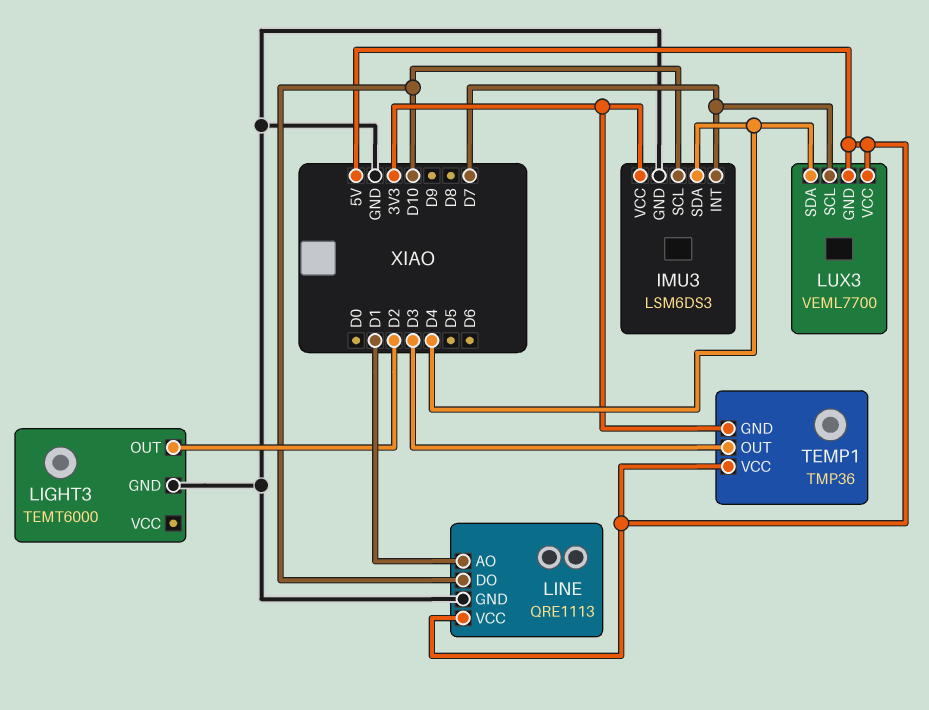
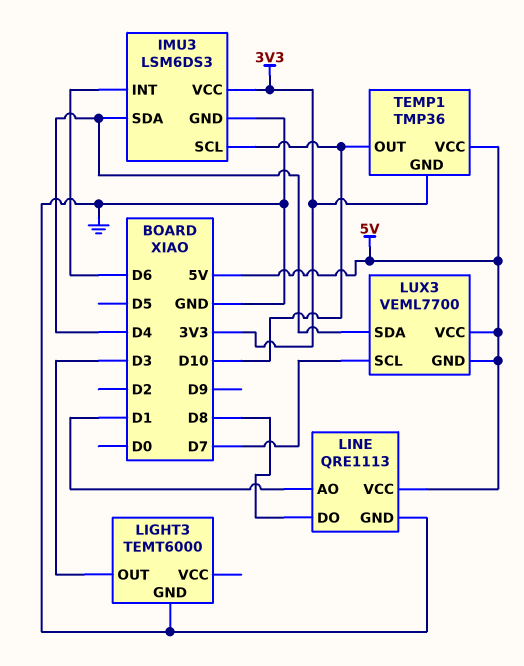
IMU3 pin INT: D7 -> D6
LIGHT3 pin OUT: D2 -> D3
LINE pin DO: D10 -> D8
TEMP1 pin OUT: D3 -> D10

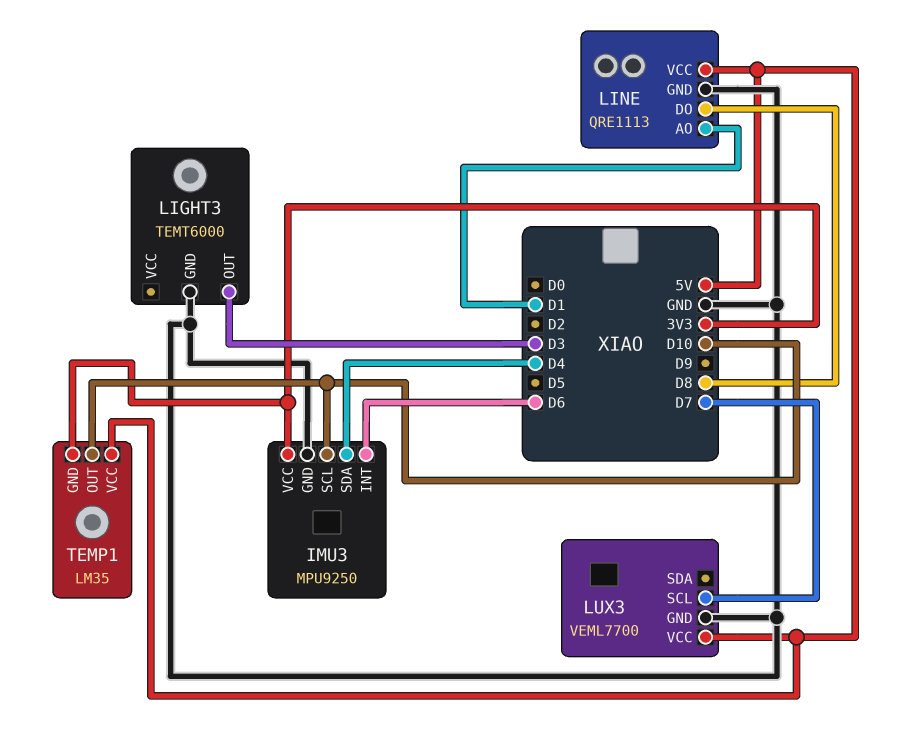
IMU3: LSM6DS3 -> MPU9250
LUX3 pin GND: 5V -> GND
LUX3 pin SDA: D4 -> none
TEMP1: TMP36 -> LM35

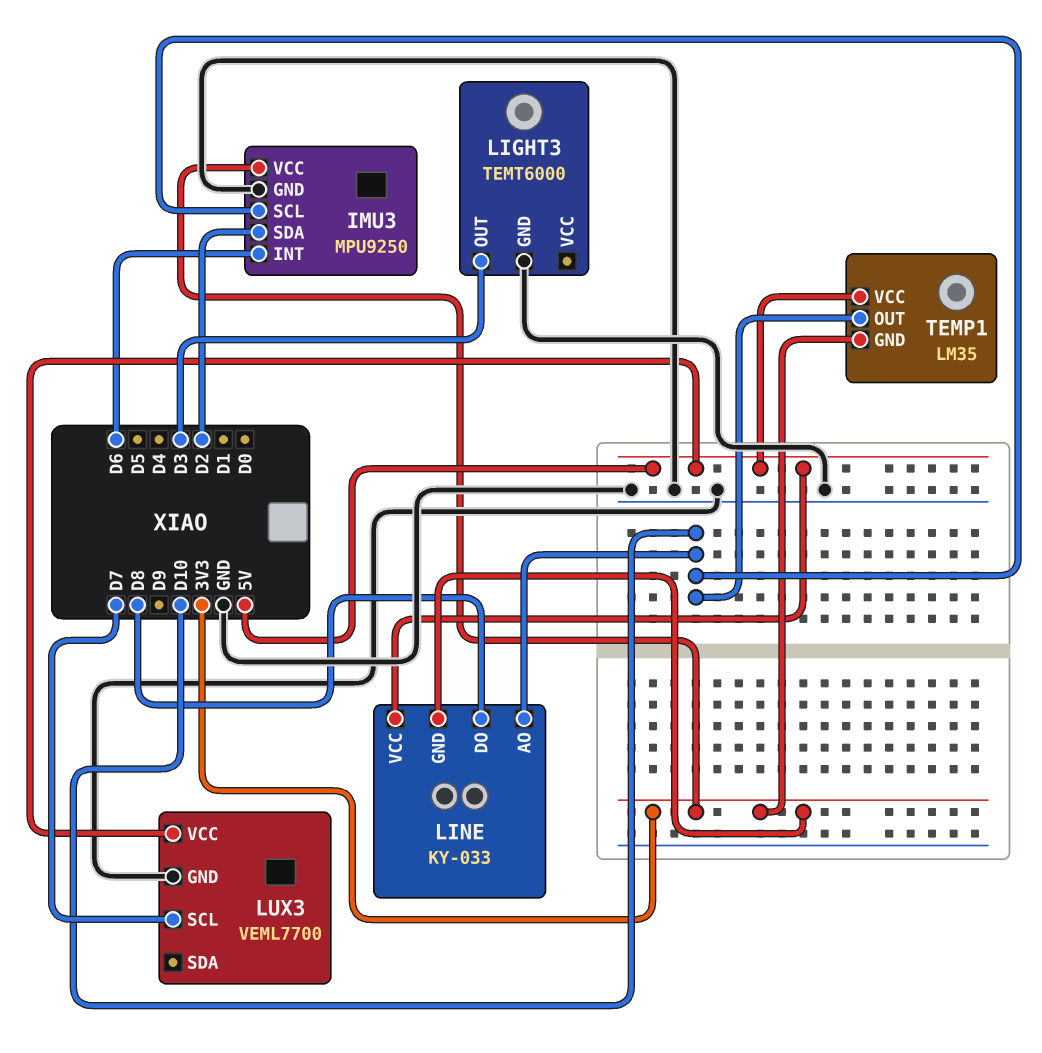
IMU3 pin SDA: D4 -> D2
LINE: QRE1113 -> KY-033
LINE pin AO: D1 -> D10
LINE pin GND: GND -> 3V3

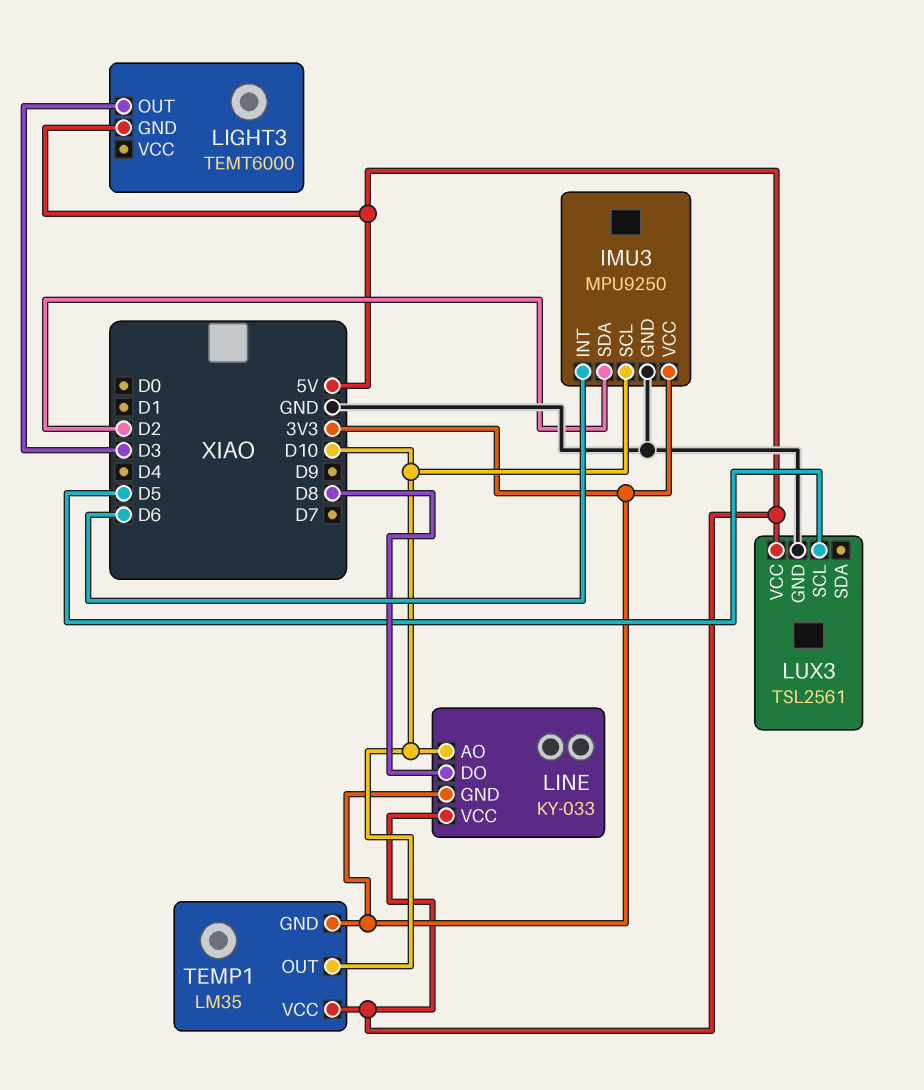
LIGHT3 pin GND: GND -> 5V
LUX3: VEML7700 -> TSL2561
LUX3 pin SCL: D7 -> D5

